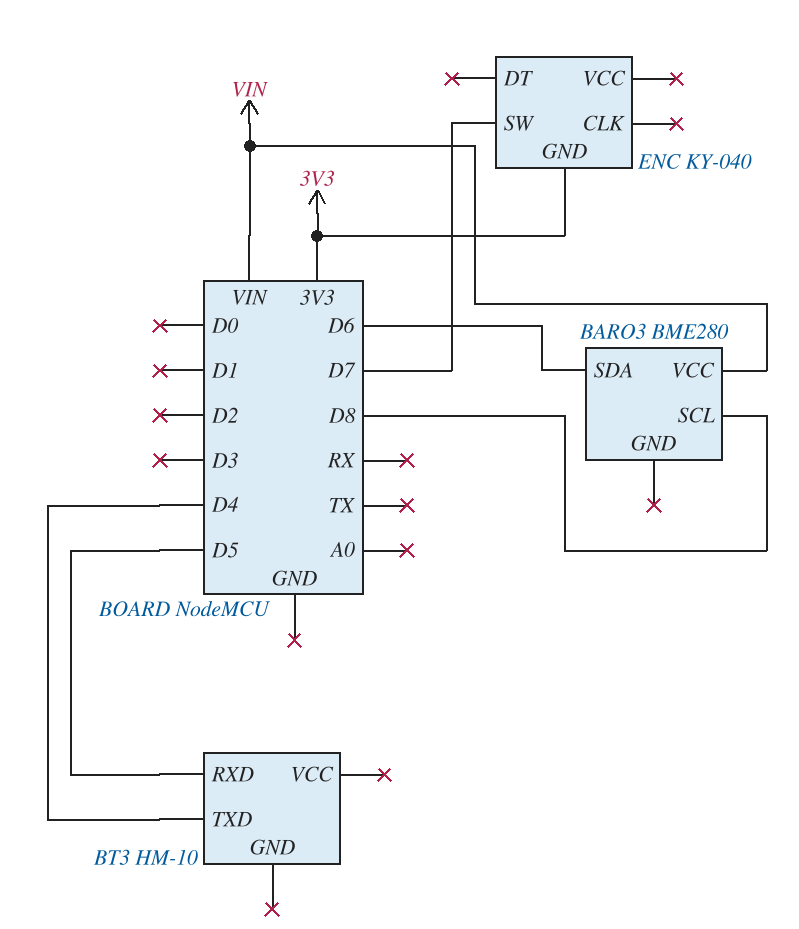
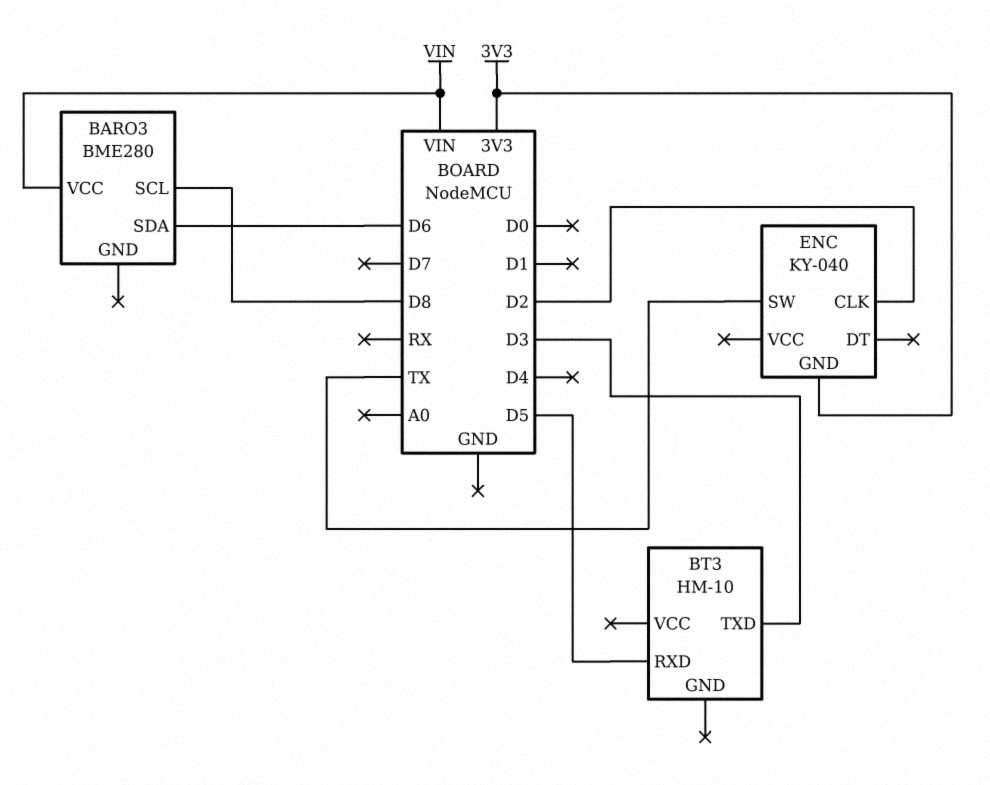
BT3 pin TXD: D4 -> D3
ENC pin CLK: none -> D2
ENC pin SW: D7 -> TX

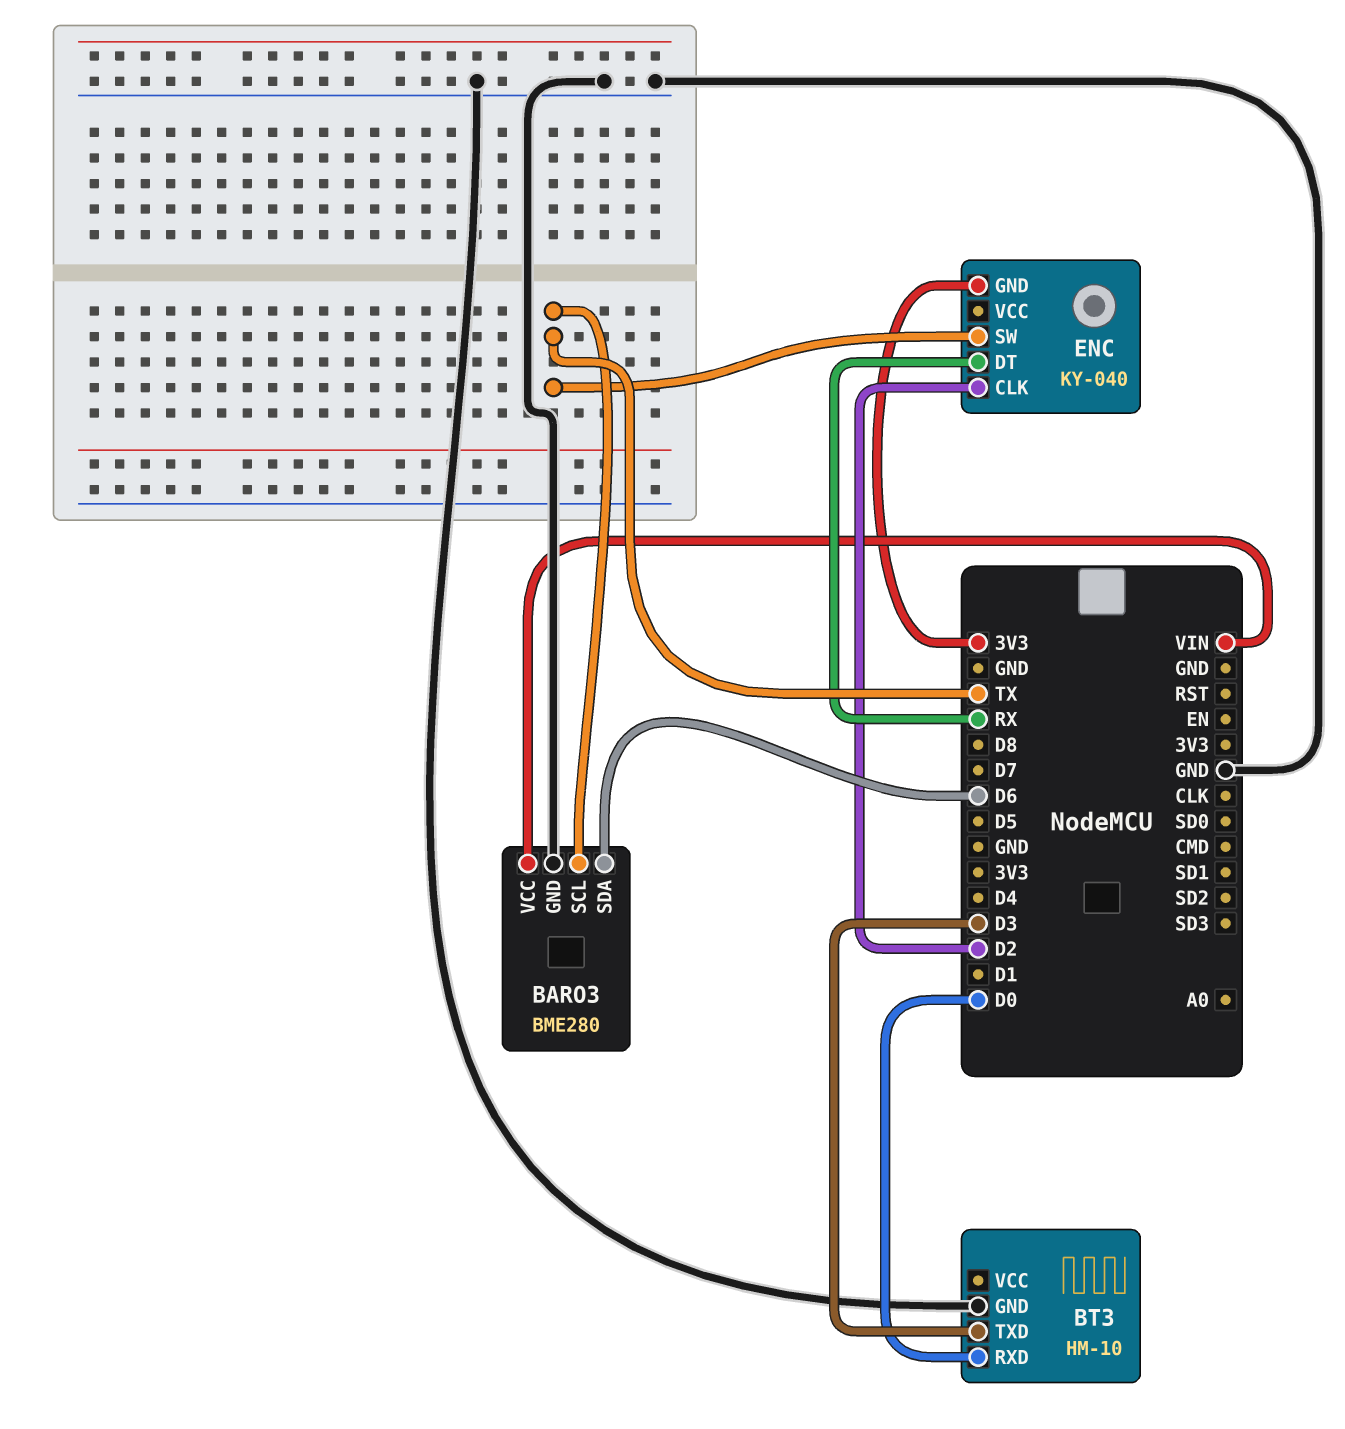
BARO3 pin GND: none -> GND
BARO3 pin SCL: D8 -> TX
BT3 pin GND: none -> GND
BT3 pin RXD: D5 -> D0
ENC pin DT: none -> RX

